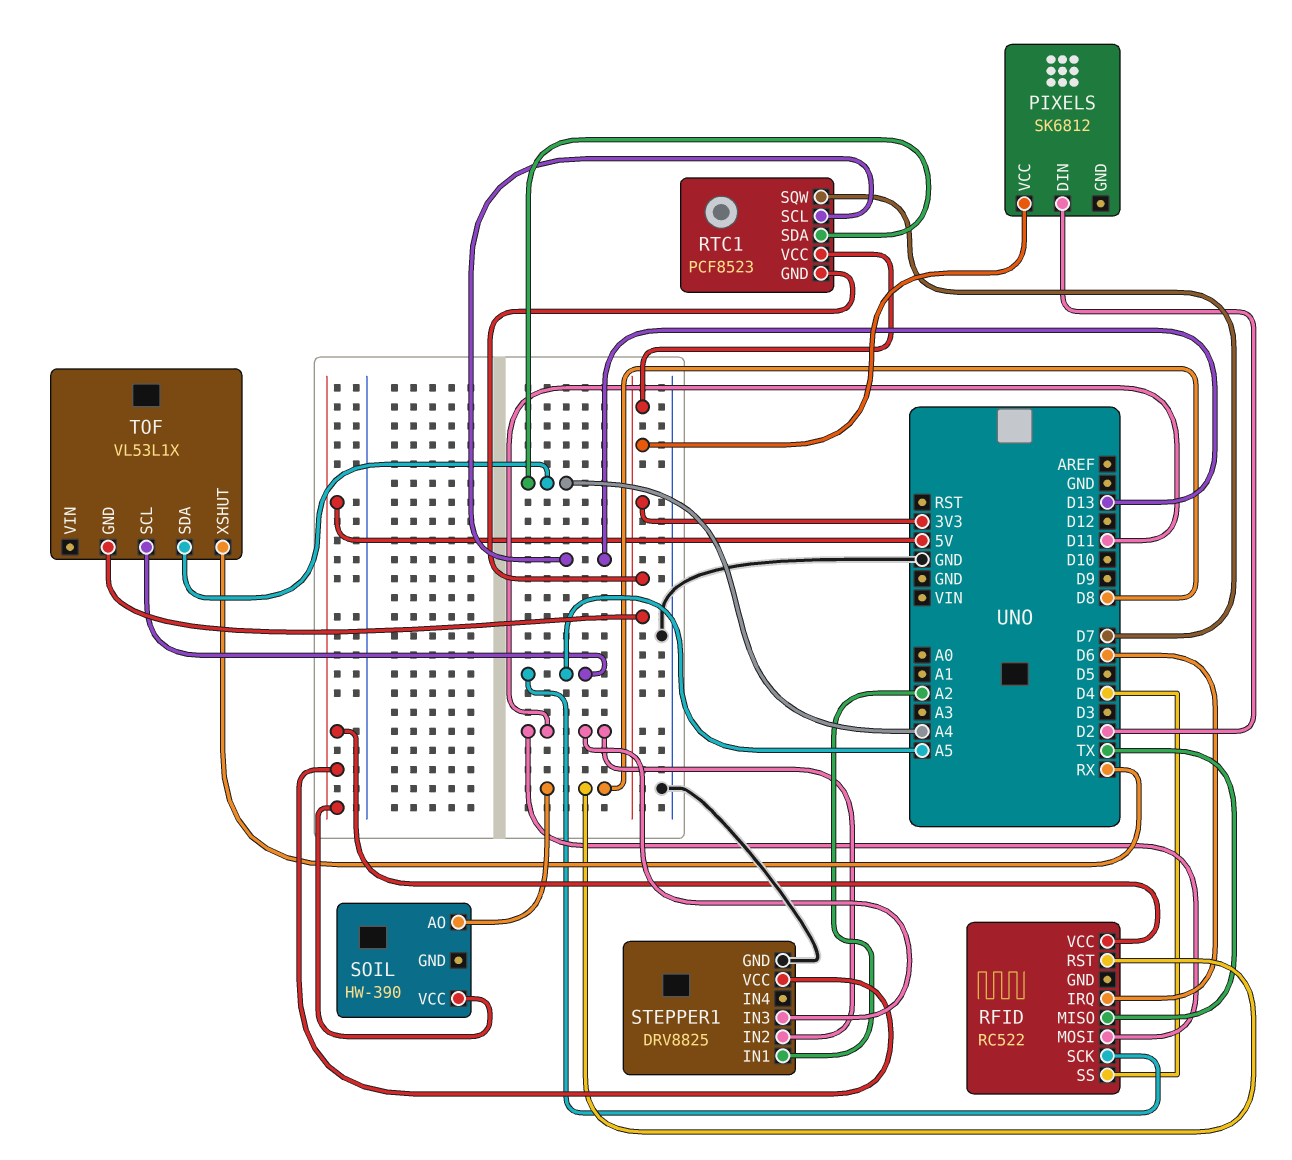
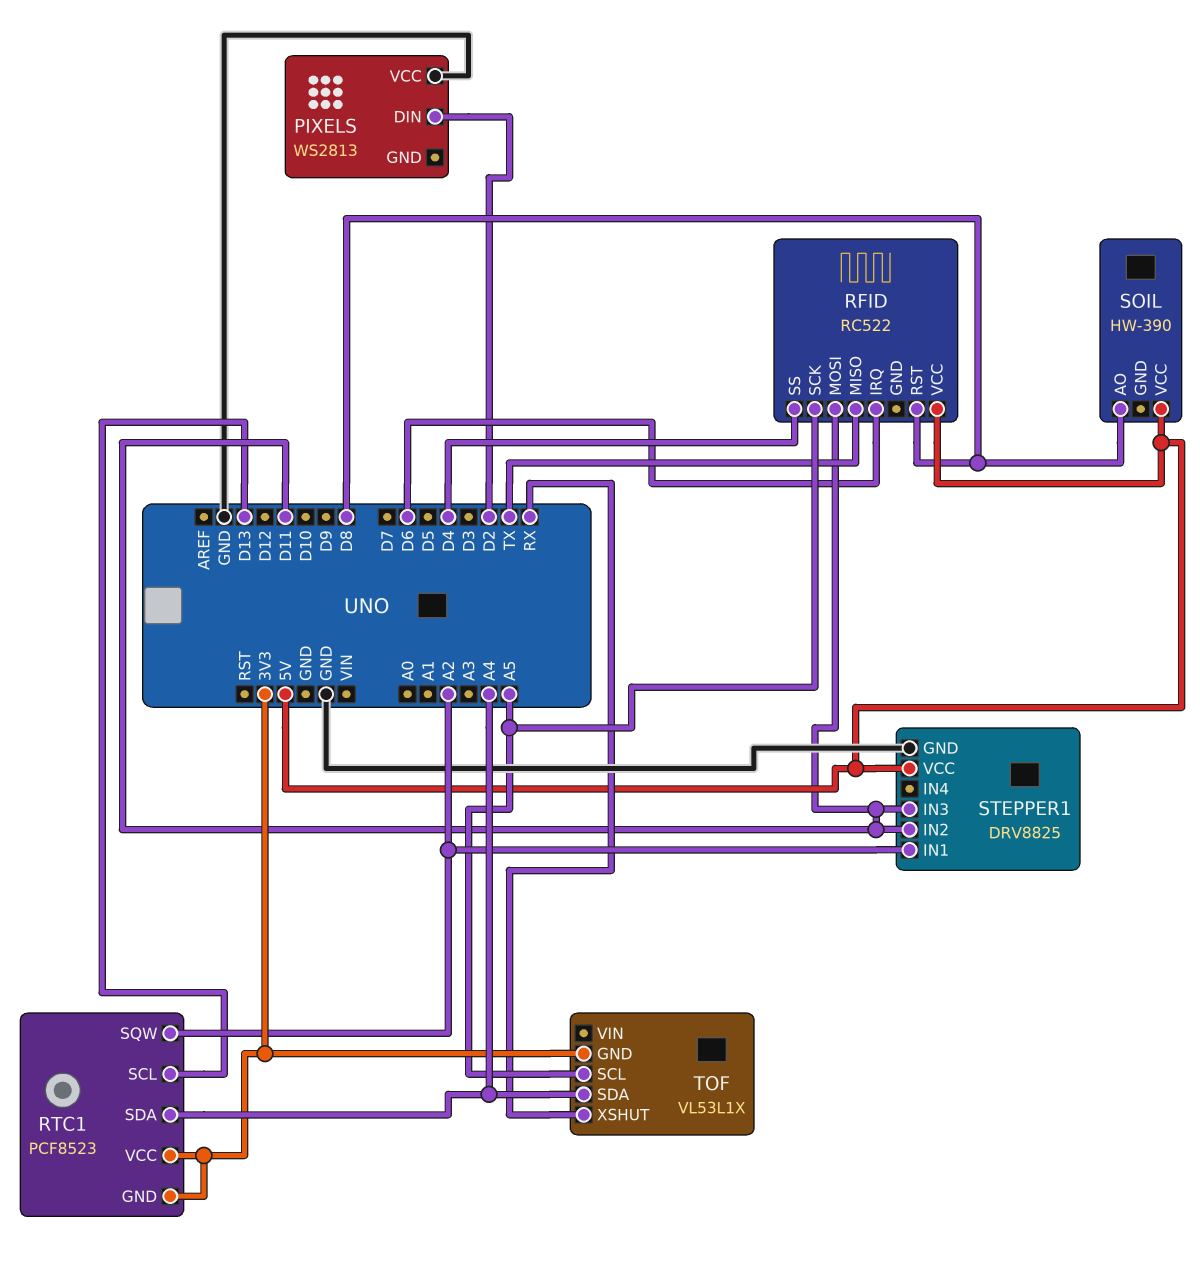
PIXELS: SK6812 -> WS2813
PIXELS pin VCC: 3V3 -> GND
RTC1 pin SQW: D7 -> A2

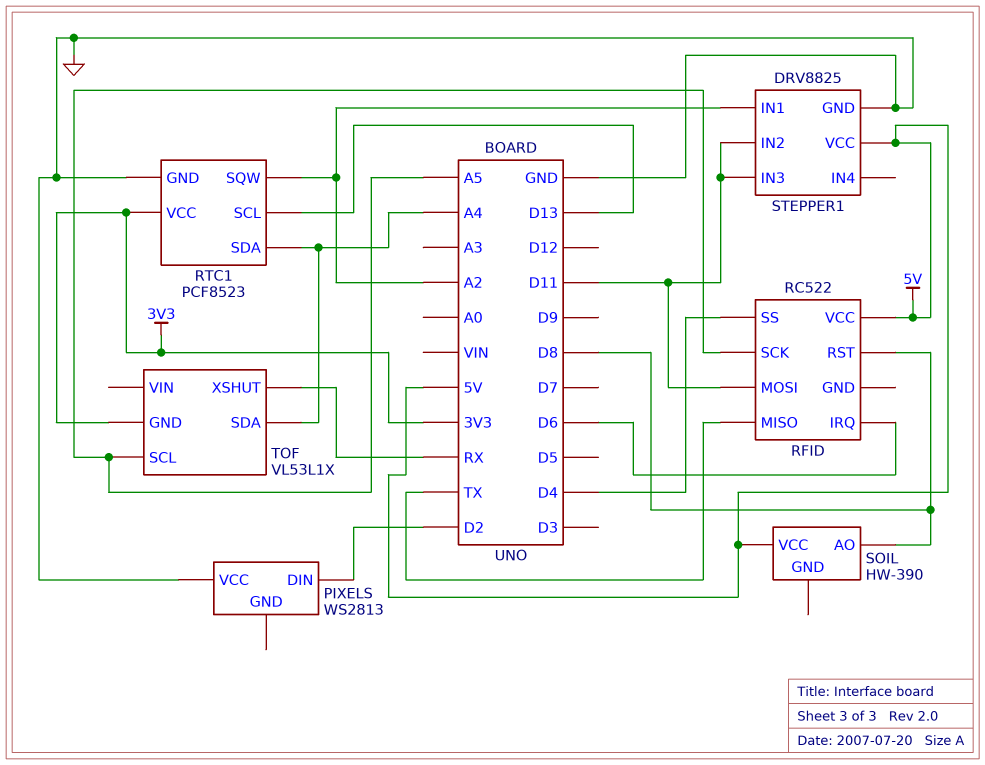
RTC1 pin GND: 3V3 -> GND

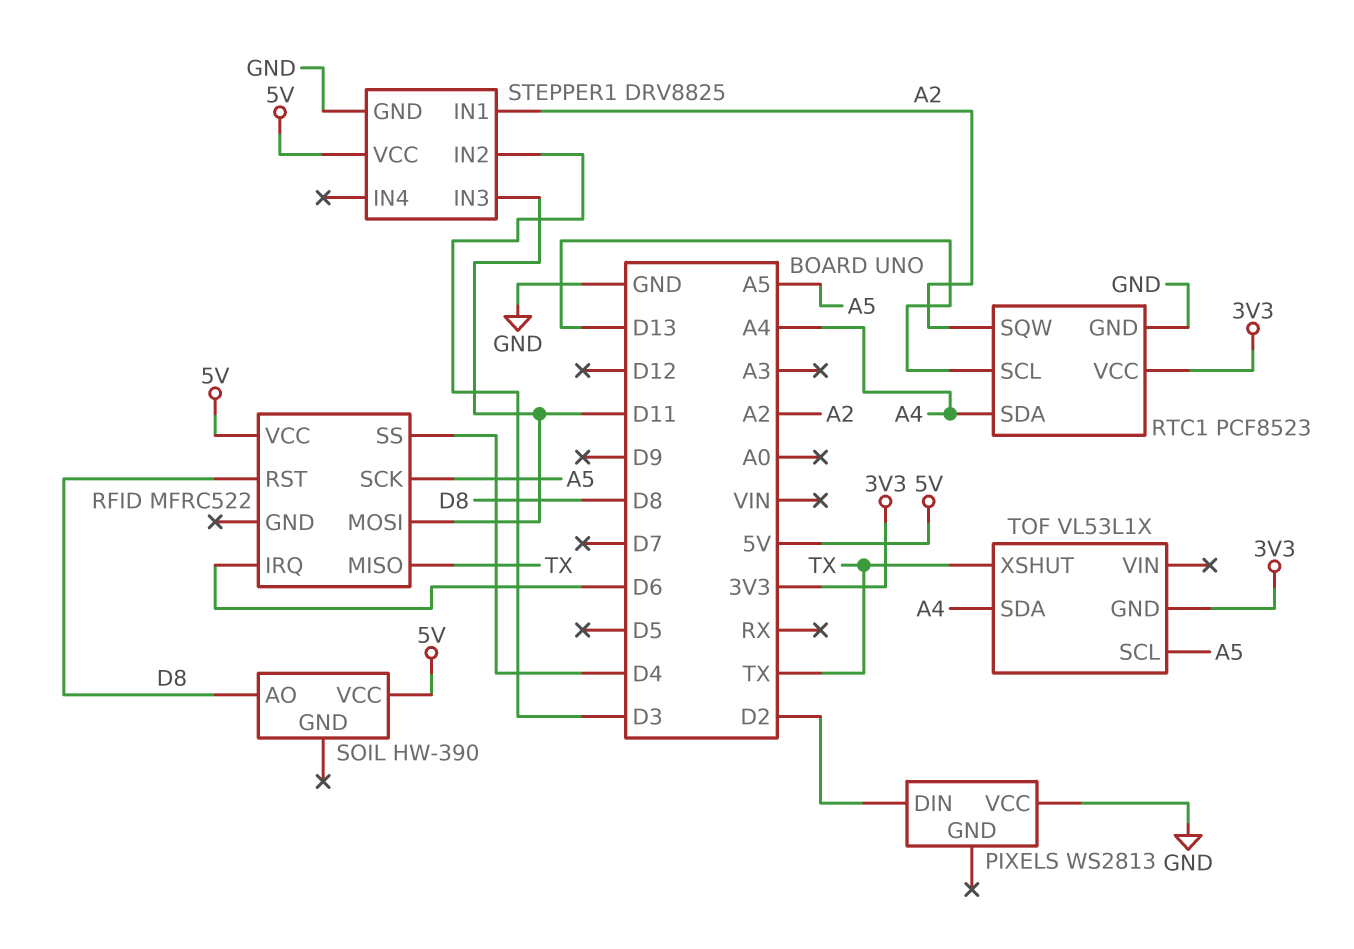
RFID: RC522 -> MFRC522
STEPPER1 pin IN2: D11 -> D3
TOF pin XSHUT: RX -> TX

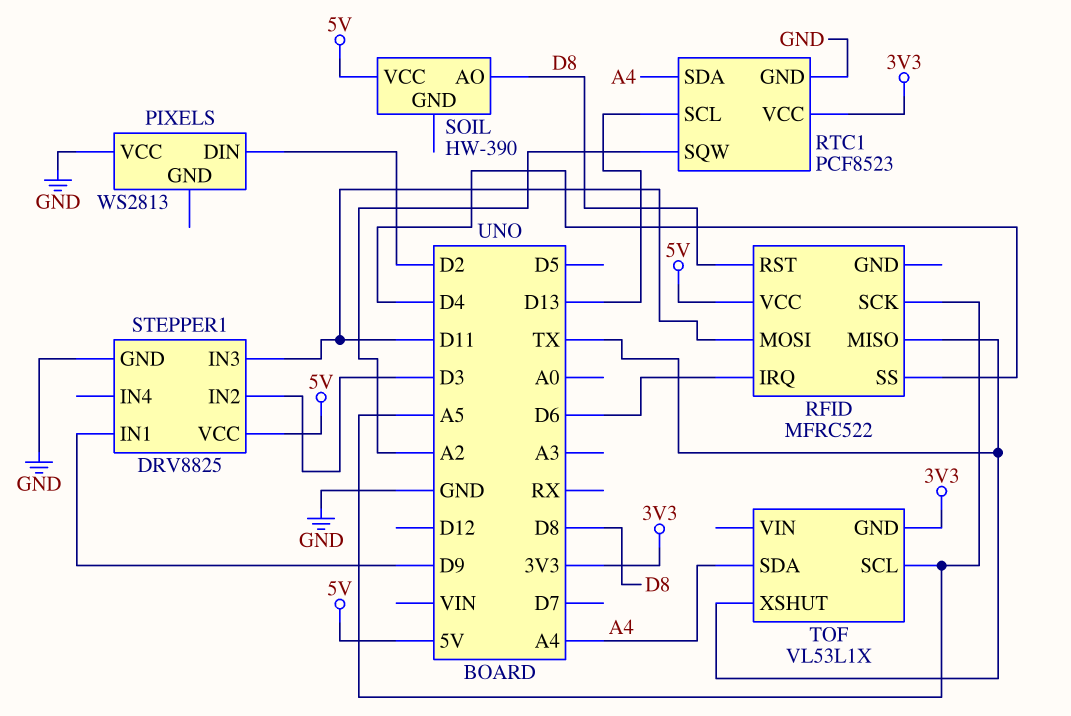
STEPPER1 pin IN1: A2 -> D9

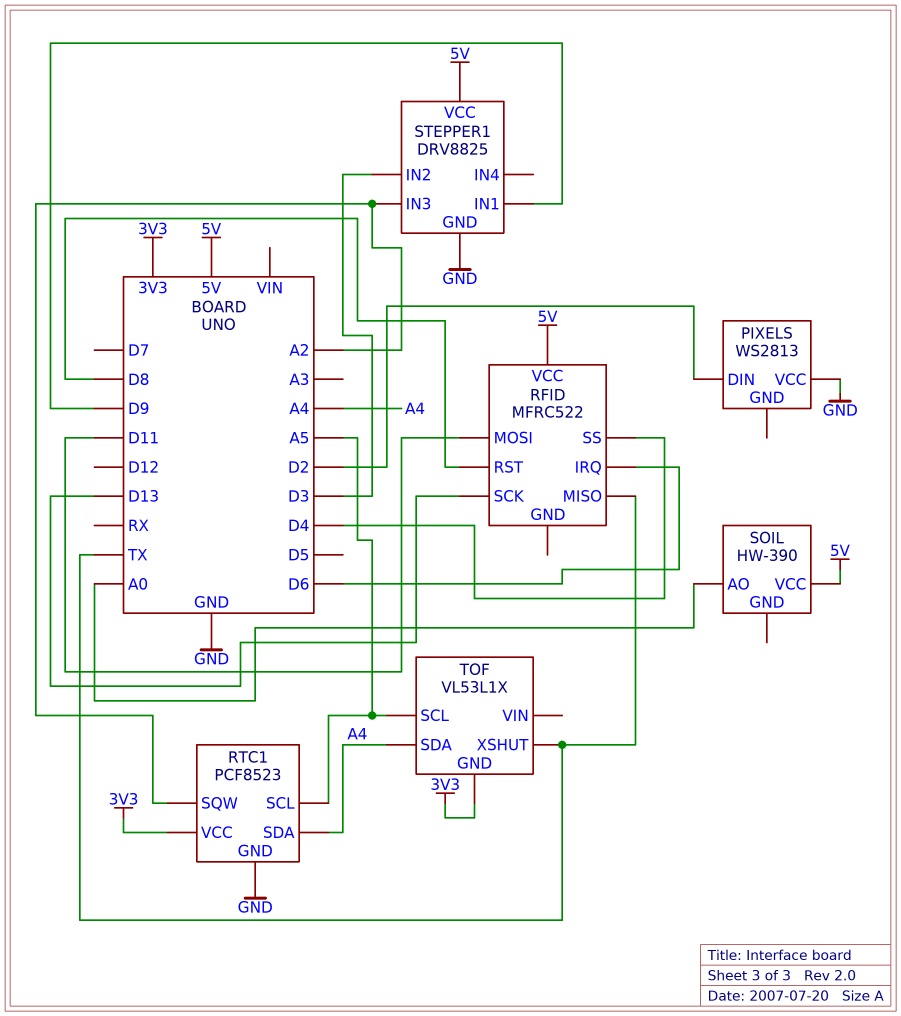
RFID pin SCK: A5 -> D13
RTC1 pin SCL: D13 -> A5
SOIL pin AO: D8 -> A0
STEPPER1 pin IN3: D11 -> A2

